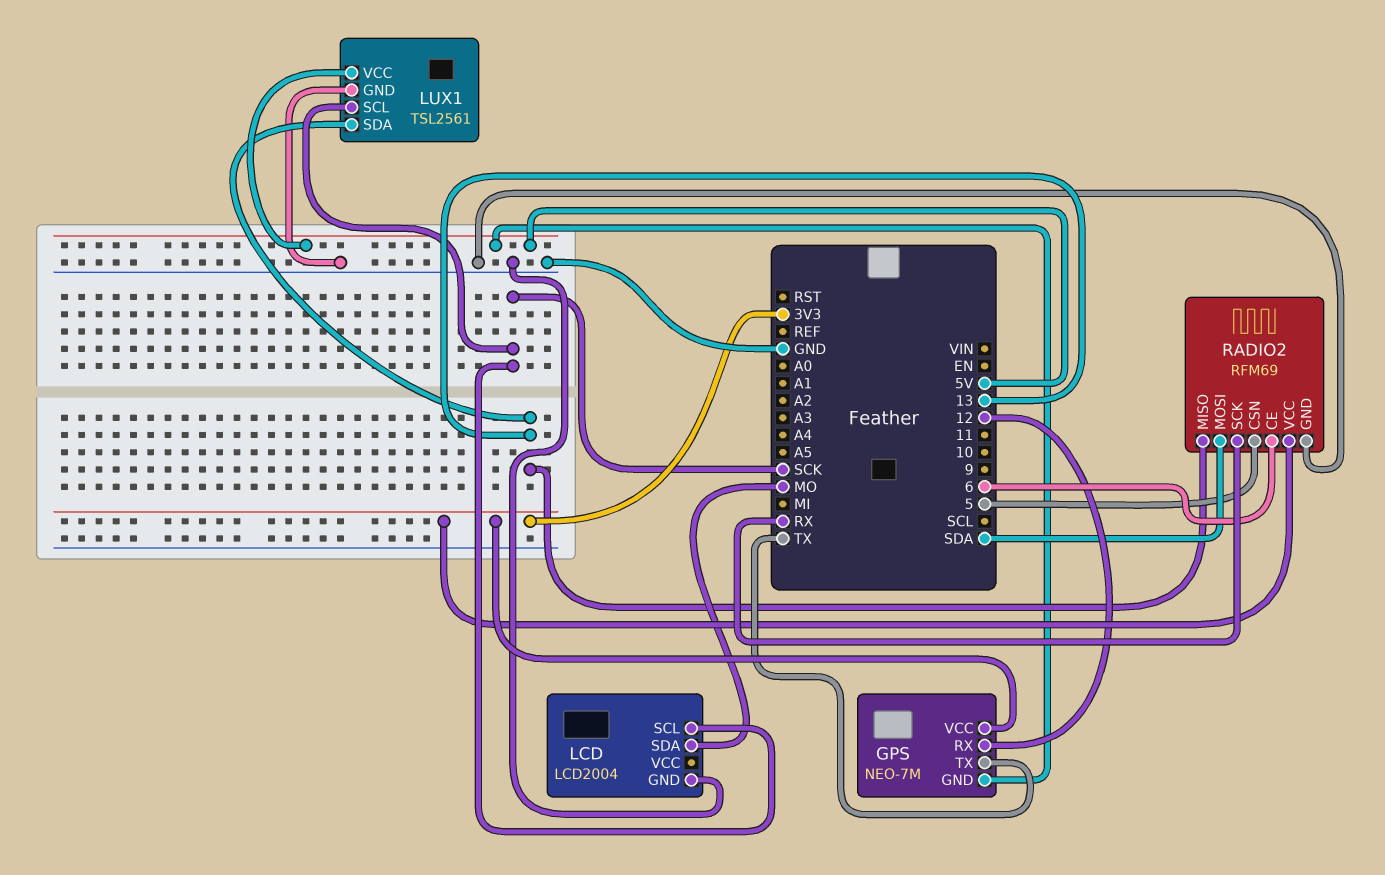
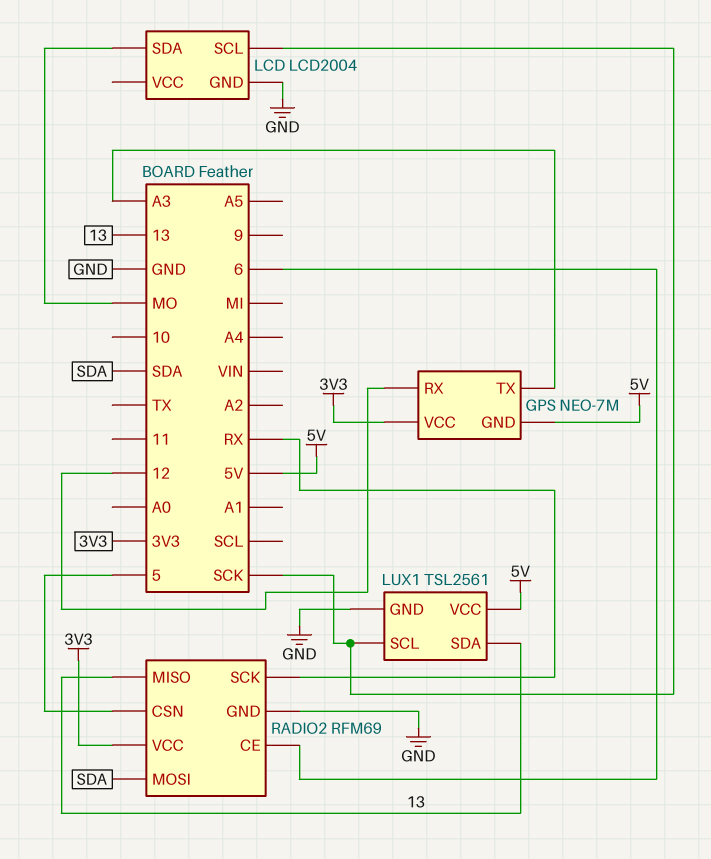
GPS pin TX: TX -> A3

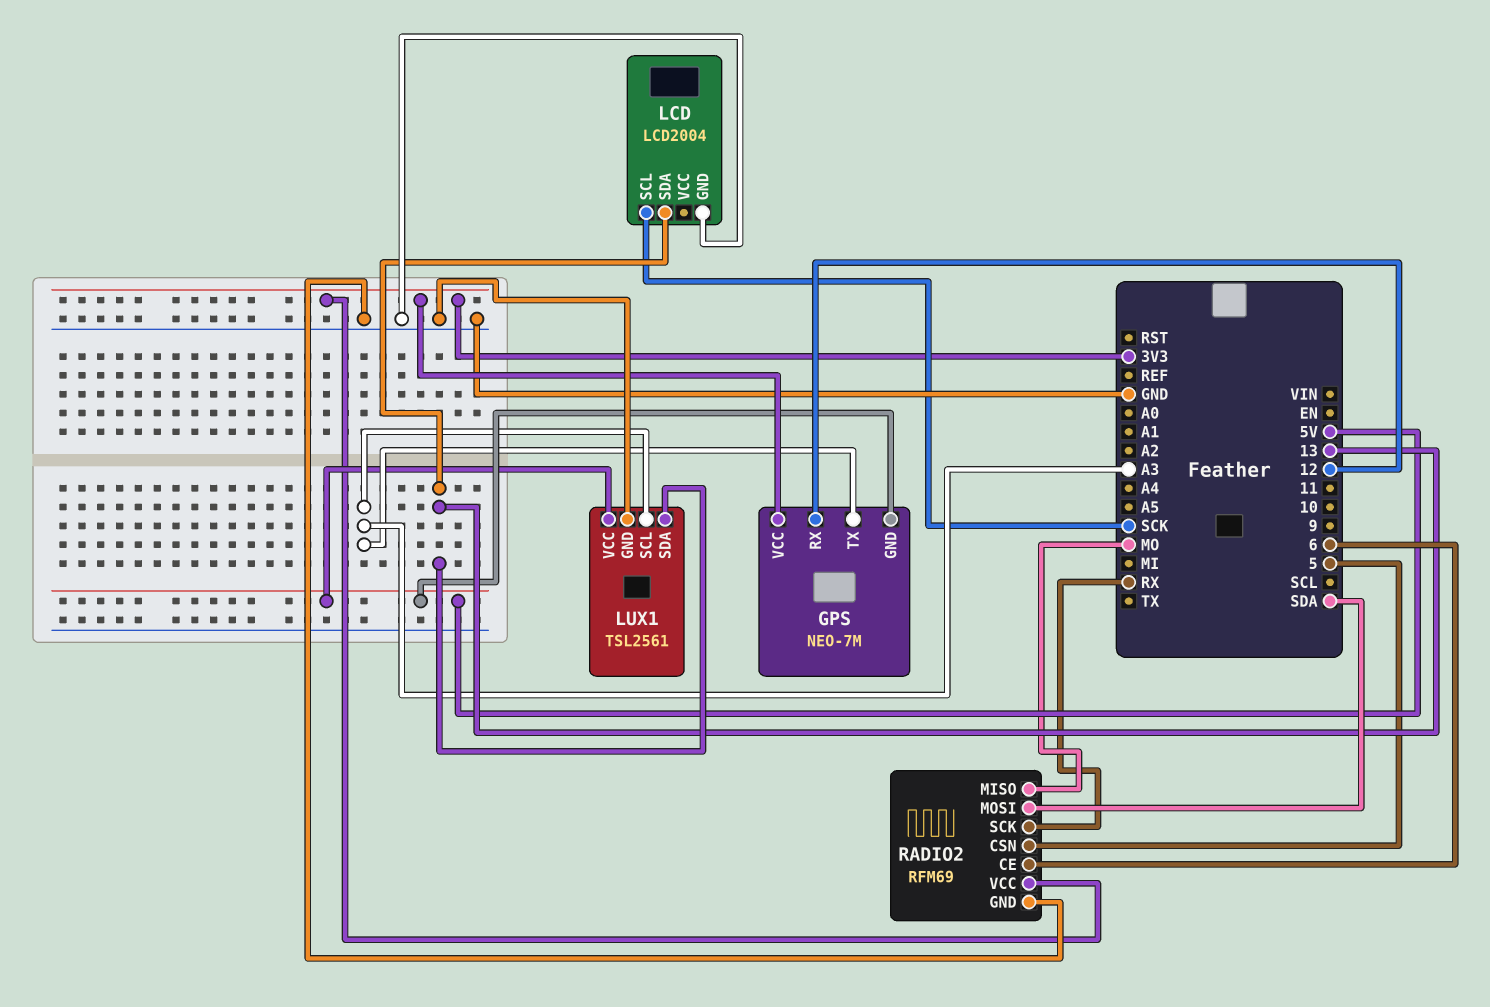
LCD pin SDA: MO -> 13
LUX1 pin SCL: SCK -> A3
RADIO2 pin MISO: 13 -> MO

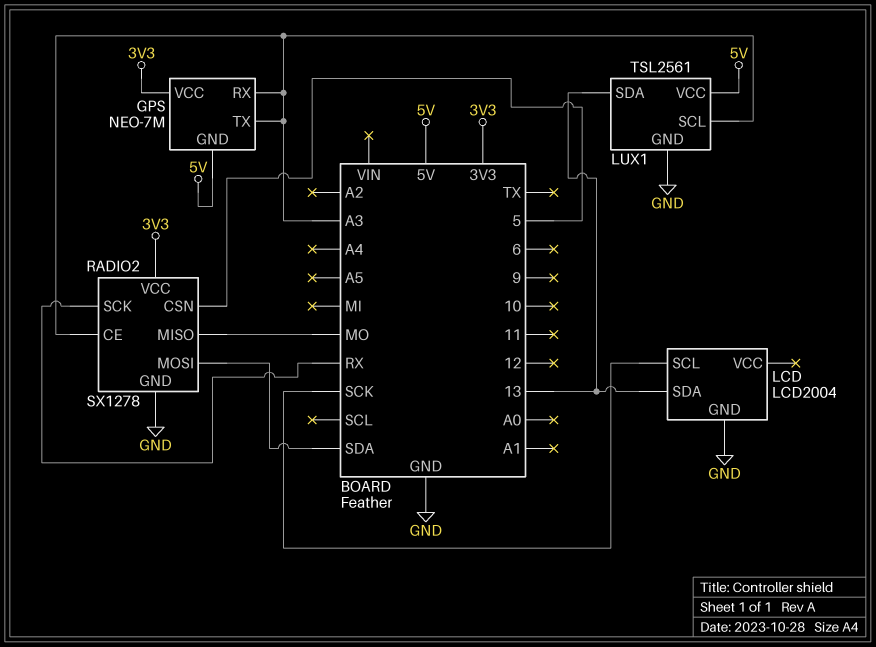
GPS pin RX: 12 -> A3
RADIO2: RFM69 -> SX1278
RADIO2 pin CE: 6 -> A3

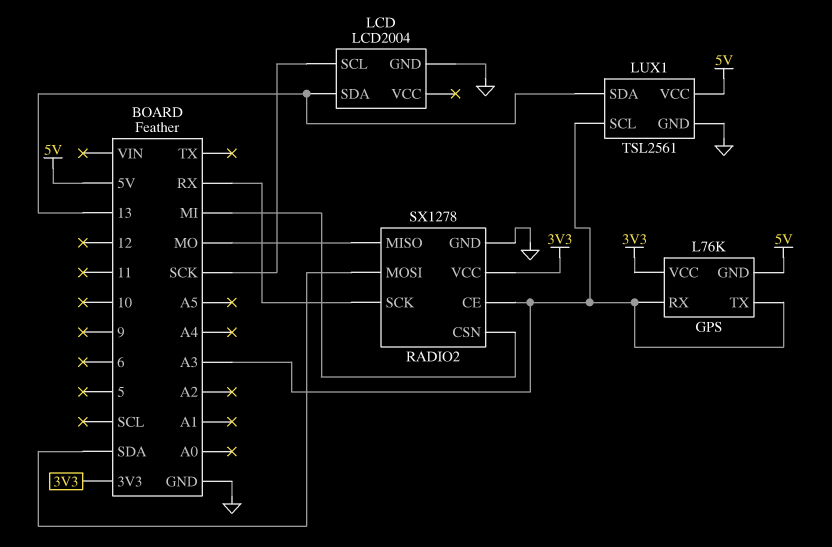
GPS: NEO-7M -> L76K
RADIO2 pin CSN: 5 -> MI

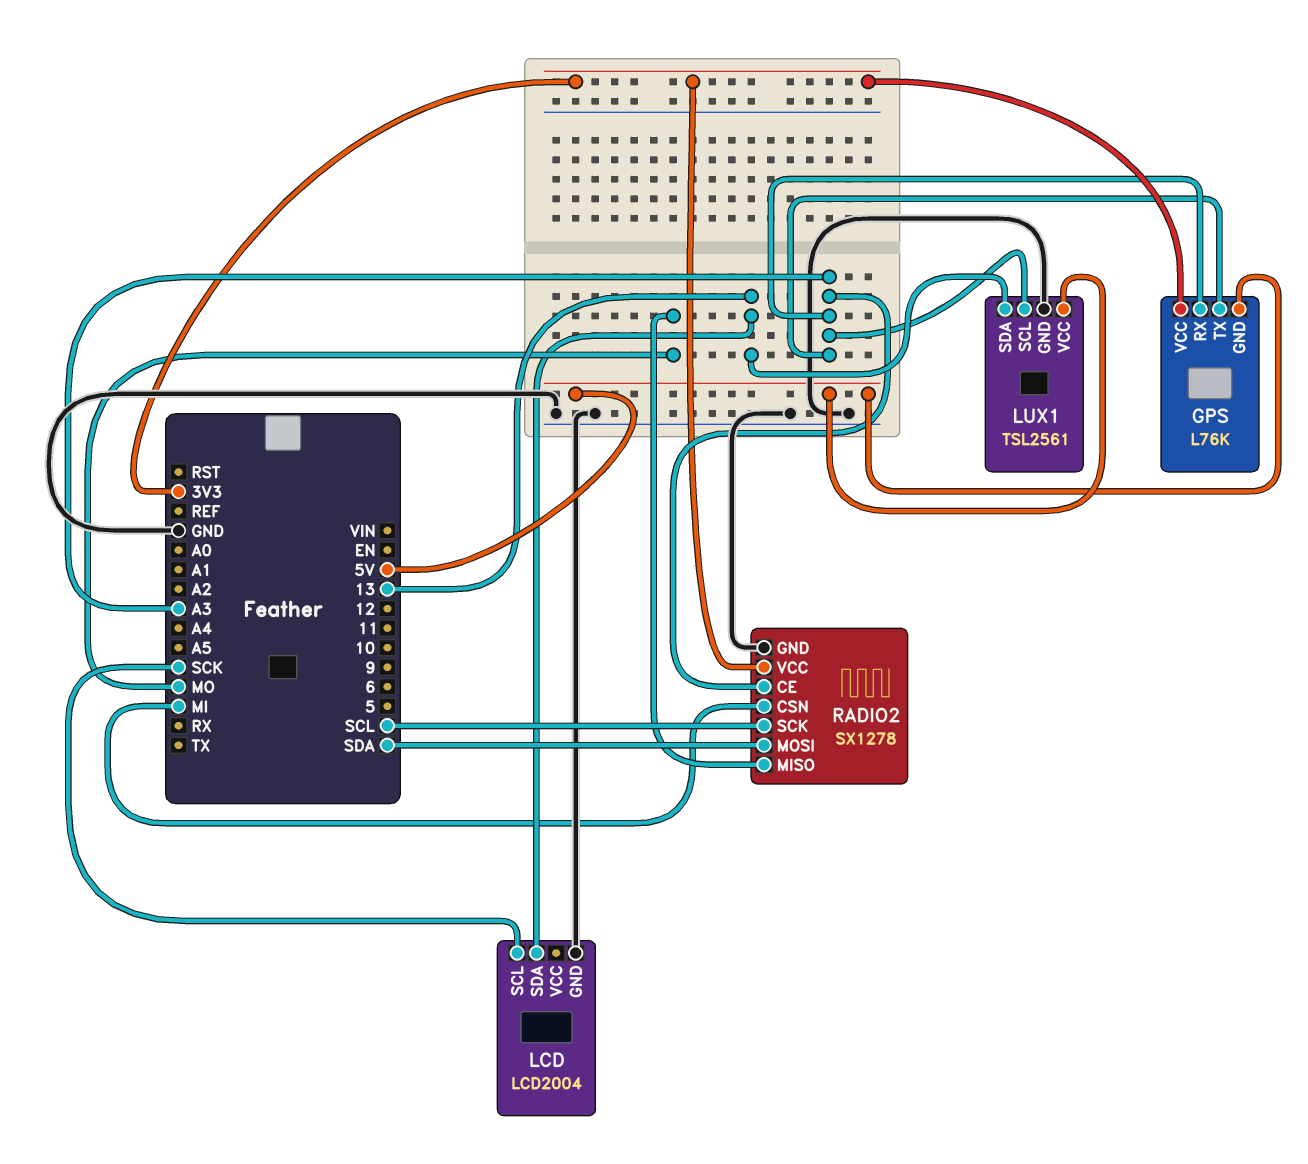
RADIO2 pin SCK: RX -> SCL

